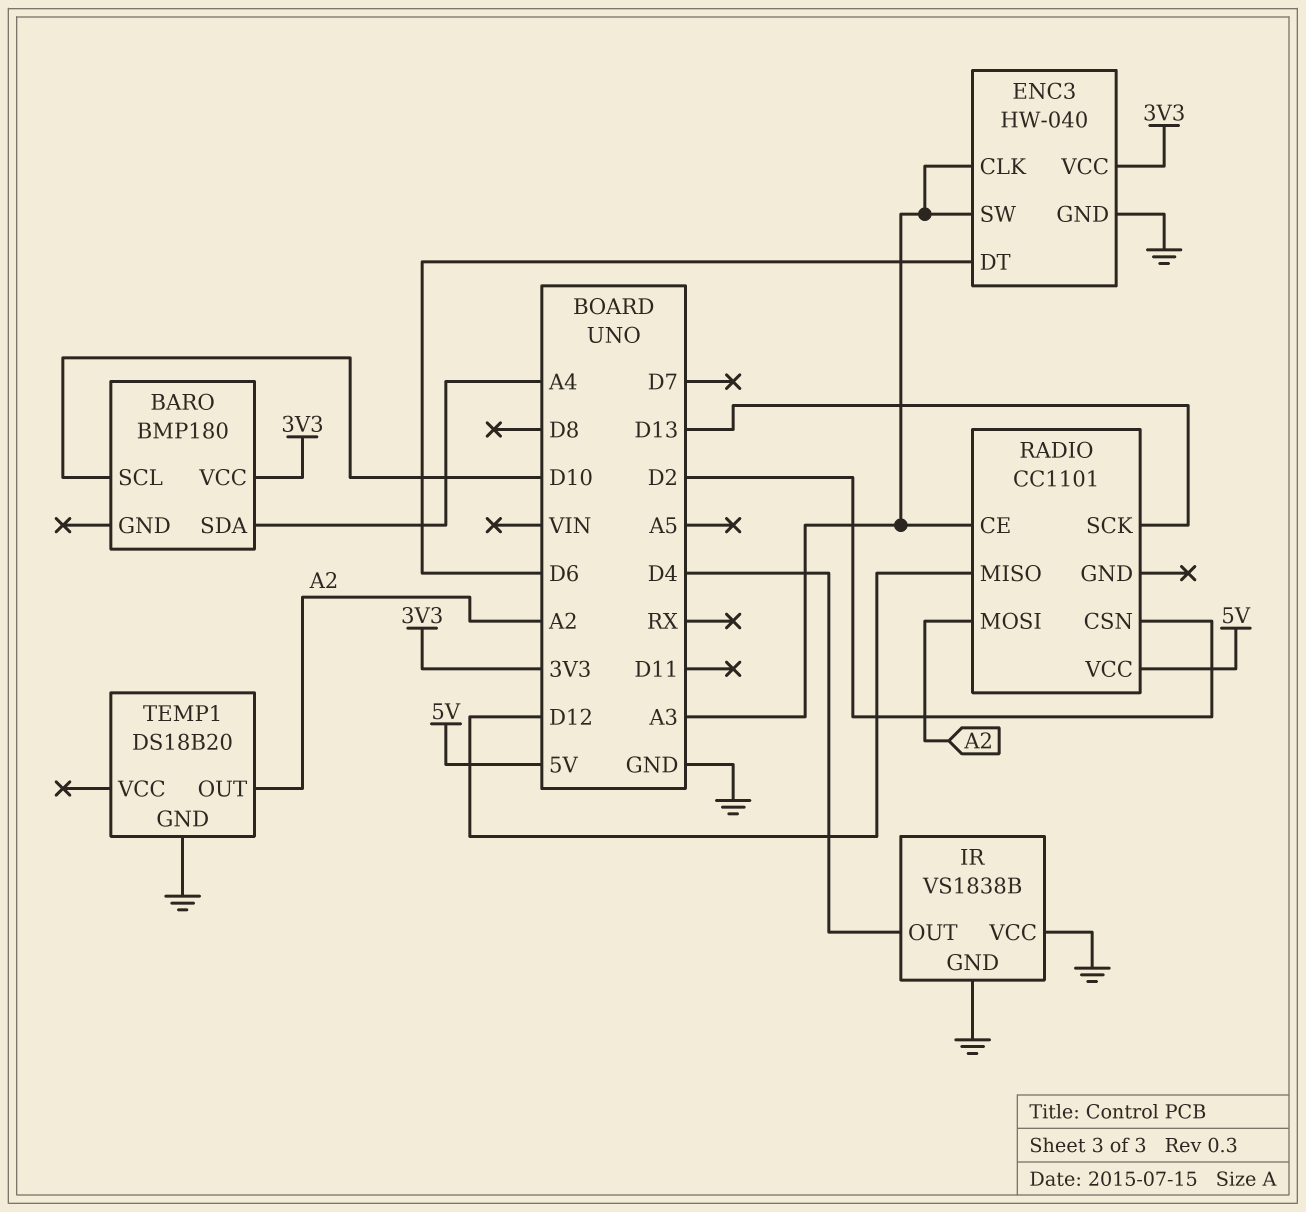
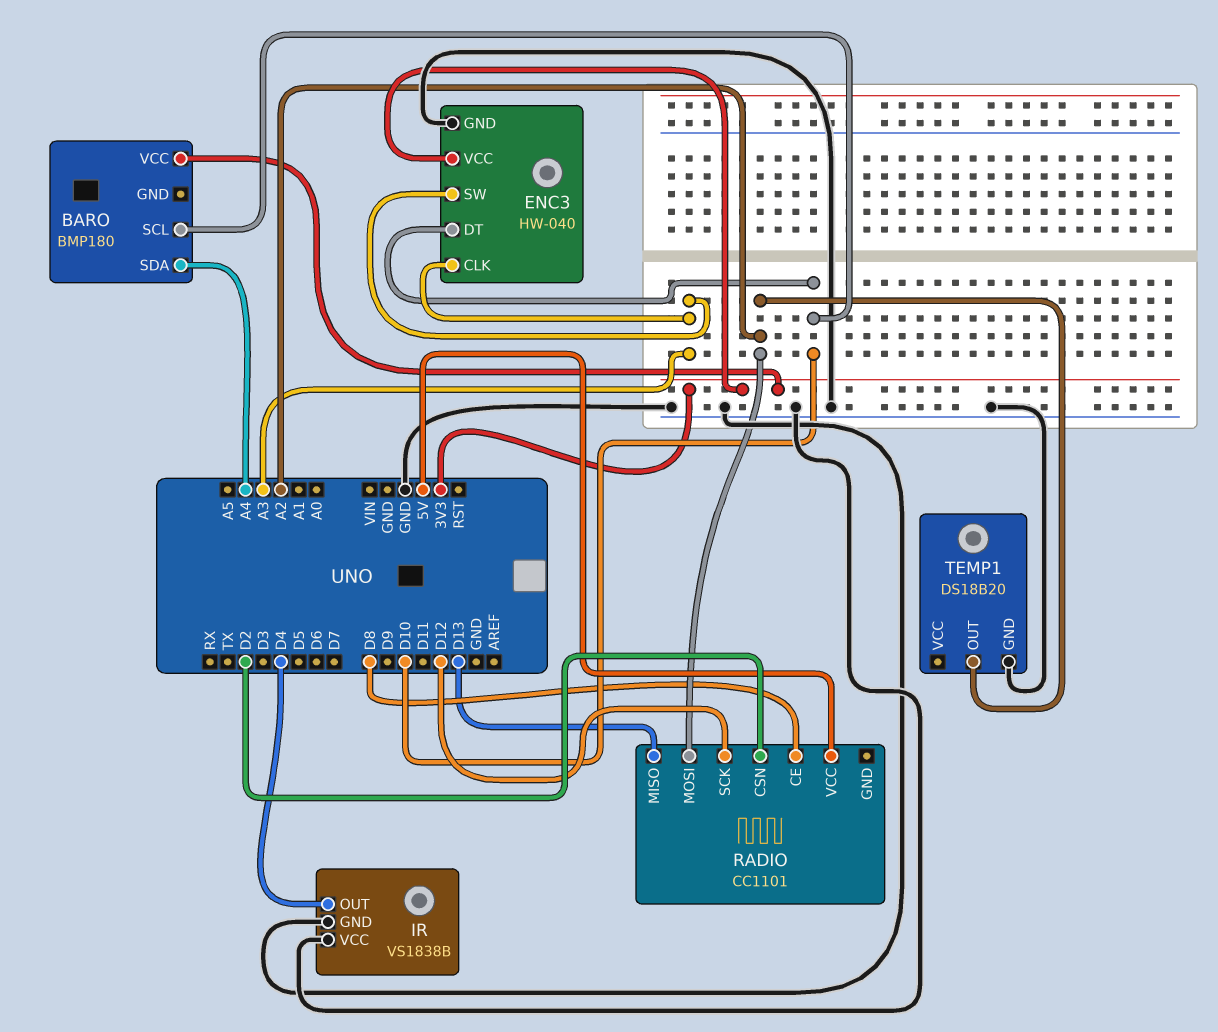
ENC3 pin DT: D6 -> D10
RADIO pin CE: A3 -> D8
RADIO pin MISO: D12 -> D13
RADIO pin SCK: D13 -> D12

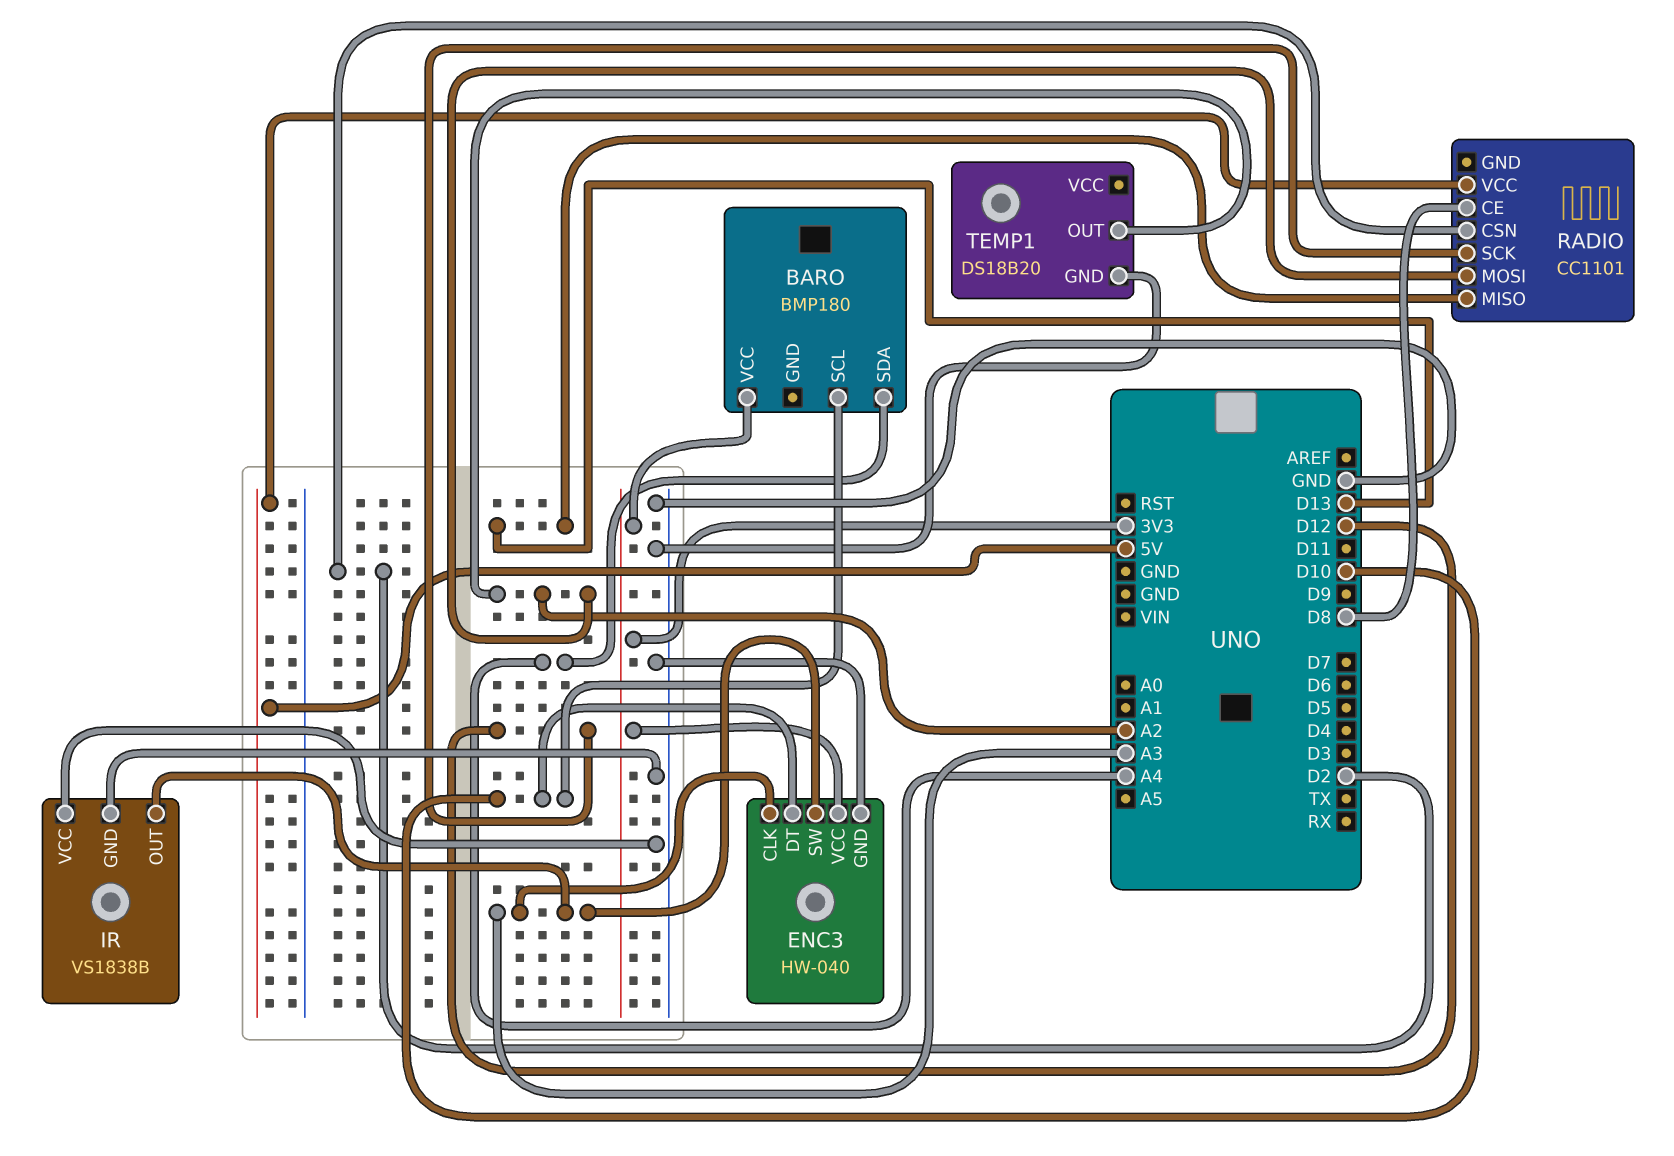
IR pin OUT: D4 -> A3

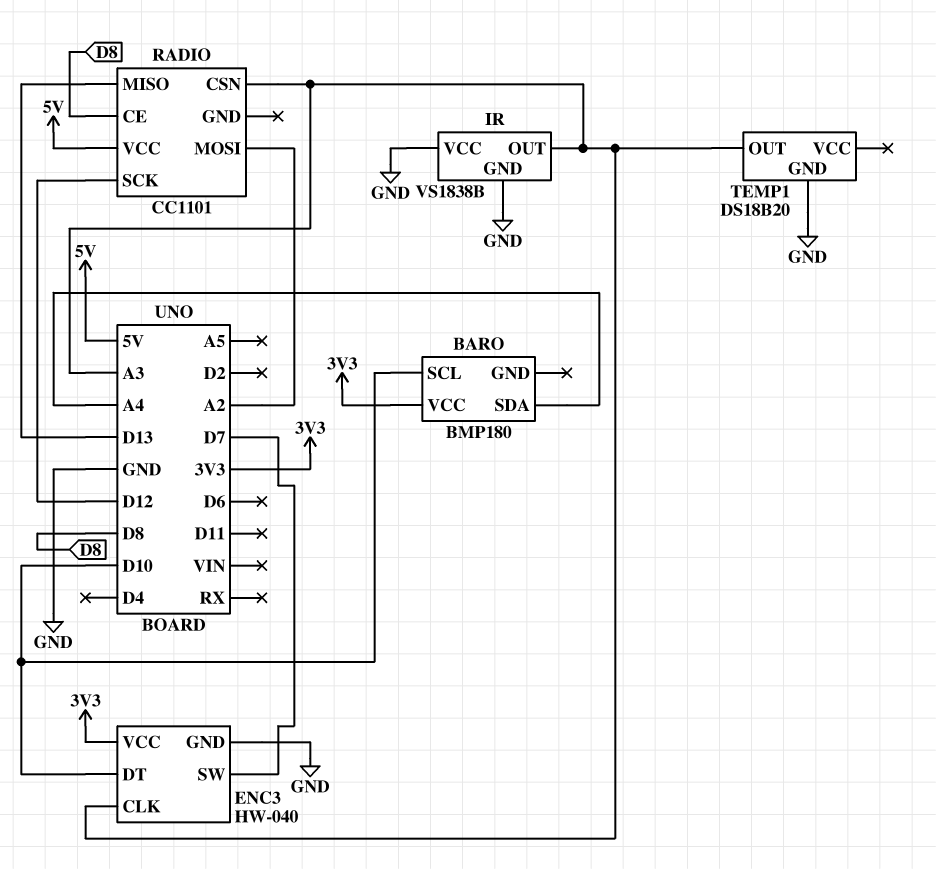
ENC3 pin SW: A3 -> D7
RADIO pin CSN: D2 -> A3
TEMP1 pin OUT: A2 -> A3

